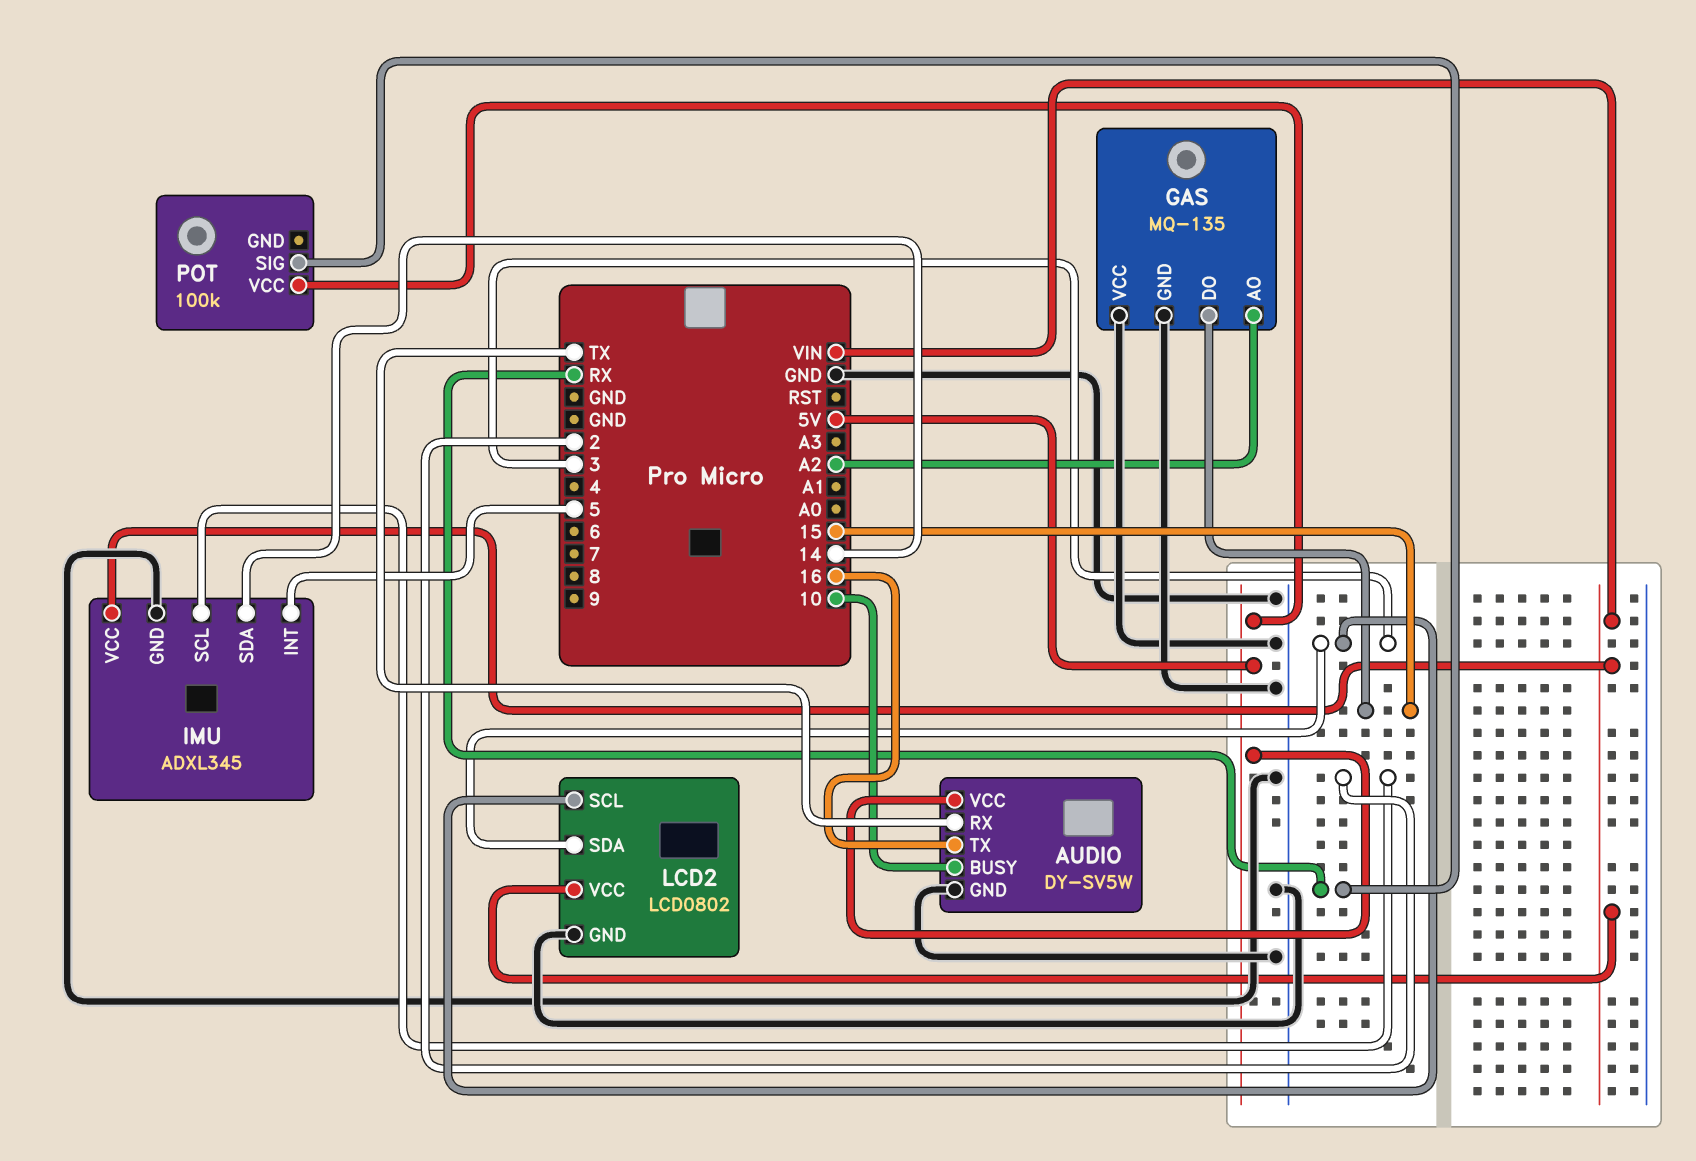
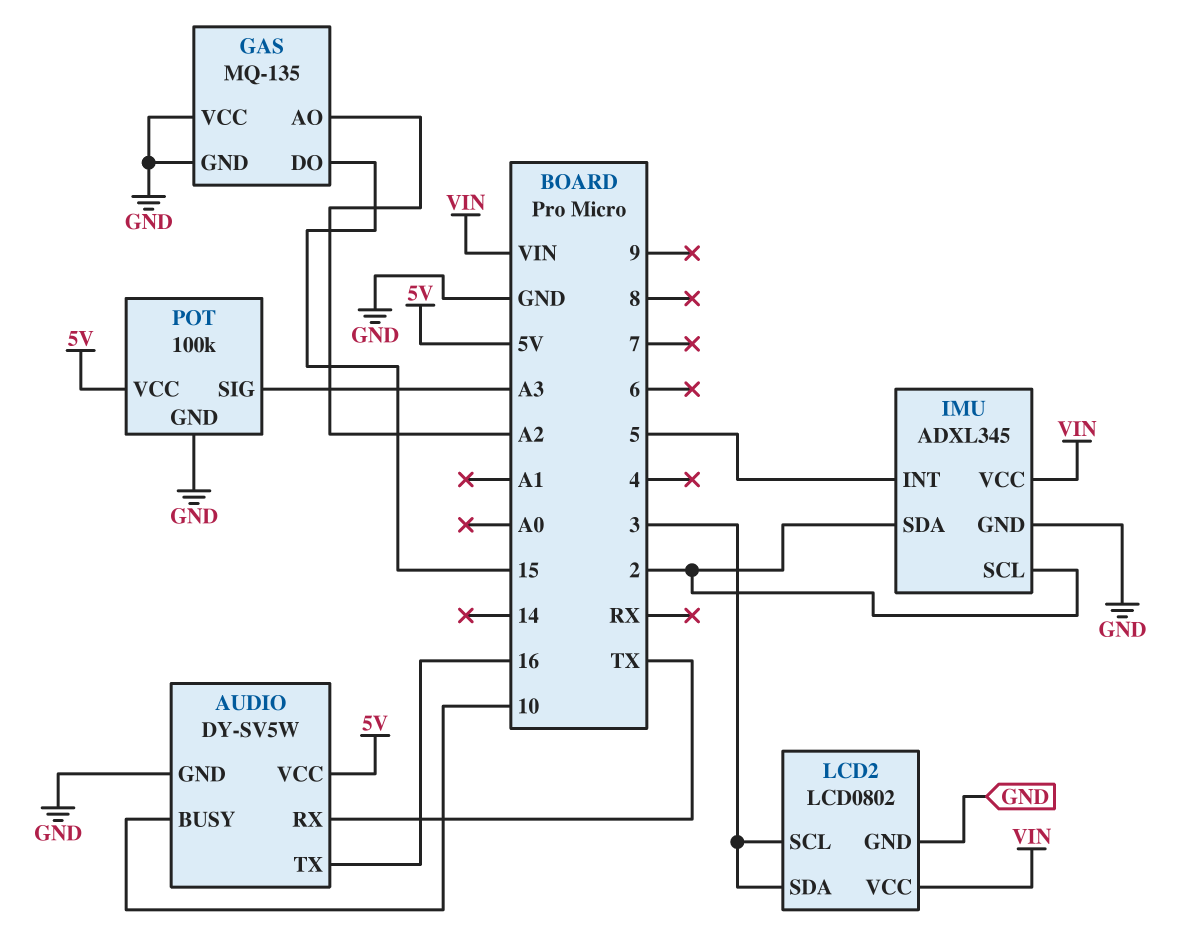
IMU pin SDA: 14 -> 2
POT pin GND: none -> GND
POT pin SIG: RX -> A3

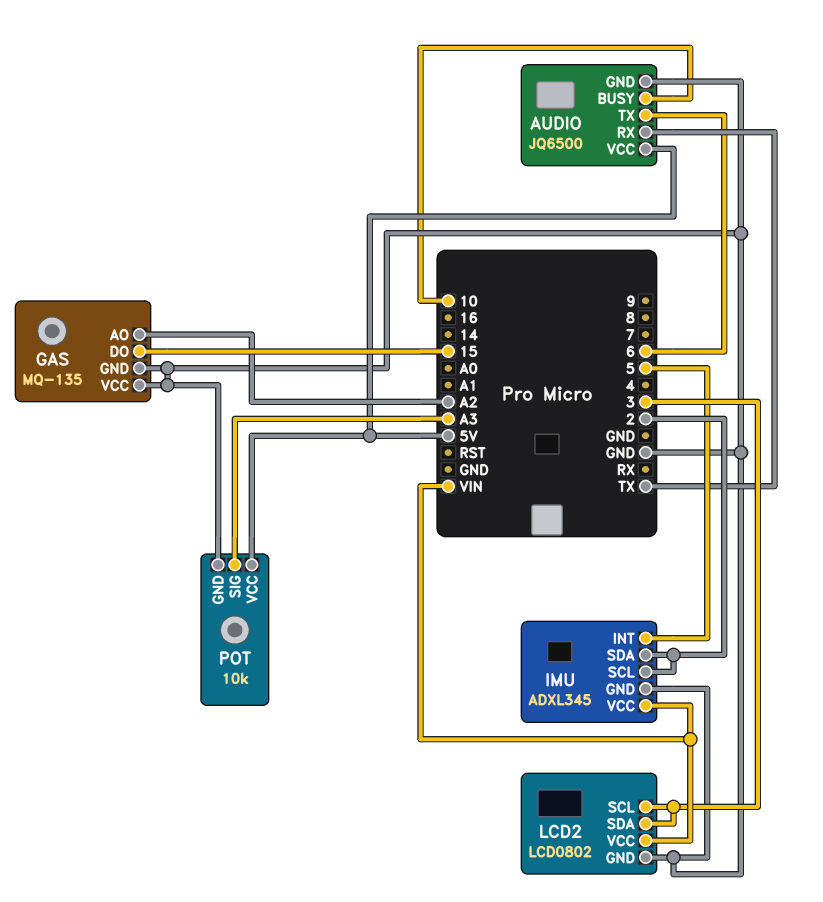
AUDIO: DY-SV5W -> JQ6500
AUDIO pin TX: 16 -> 6
POT: 100k -> 10k

